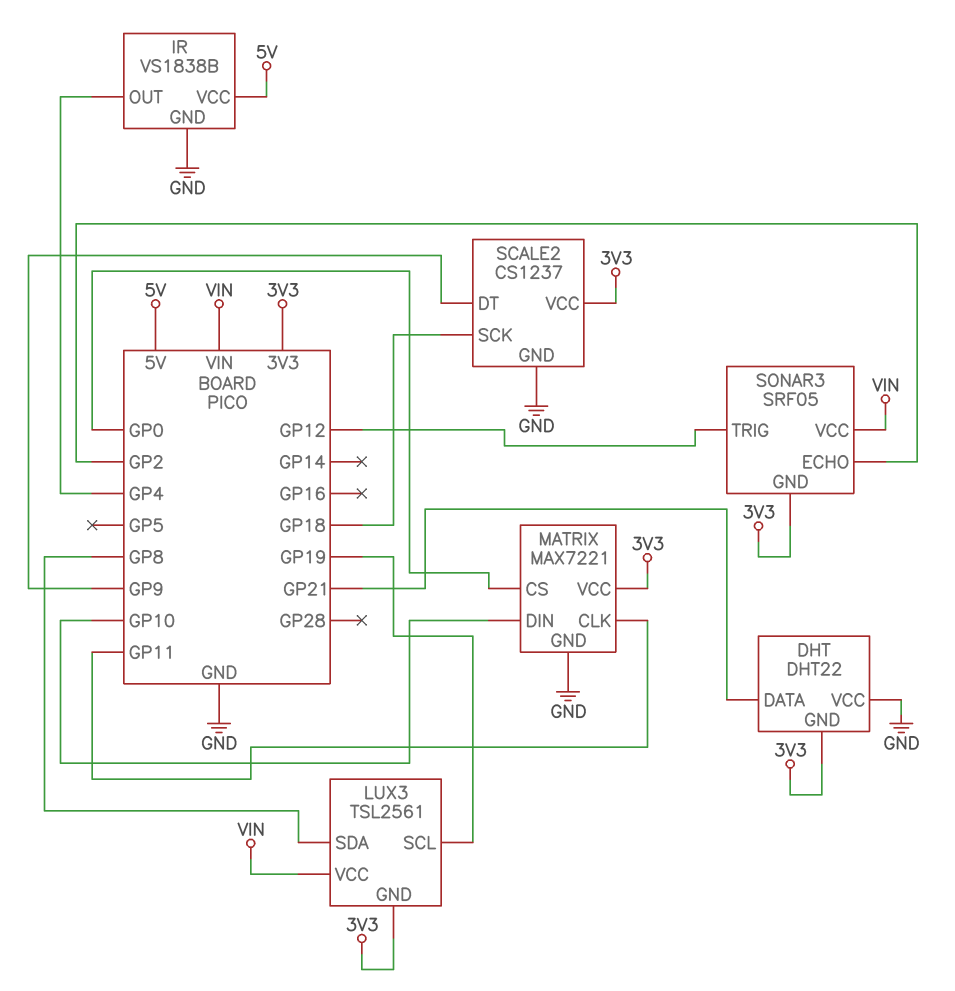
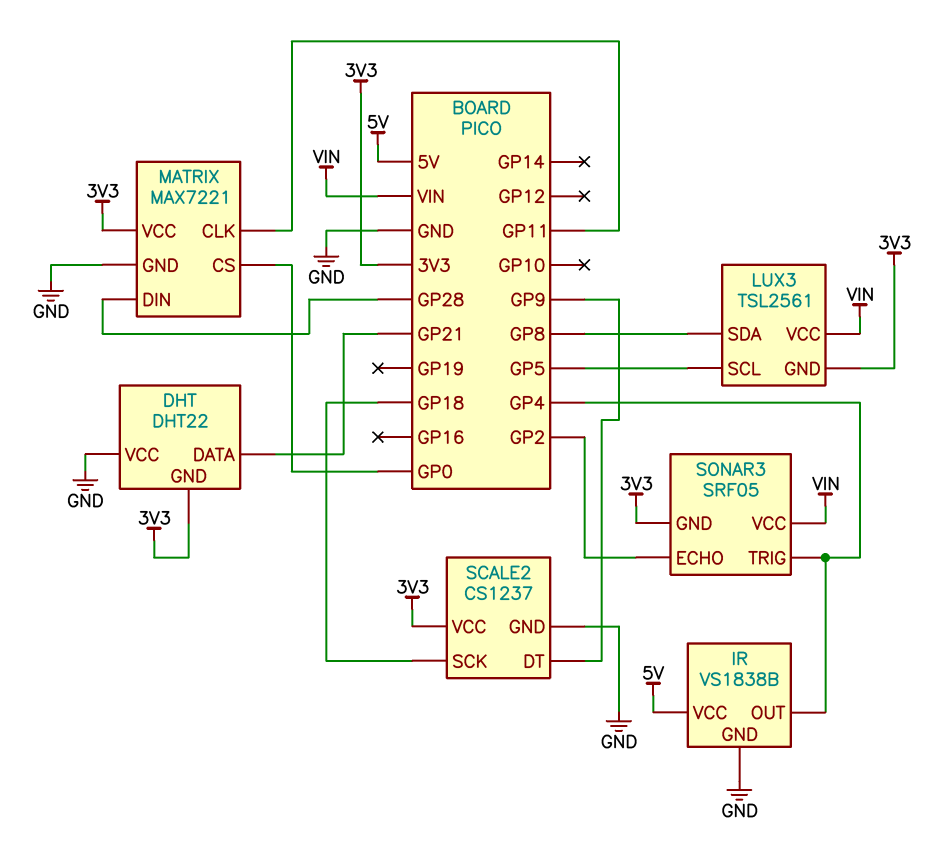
LUX3 pin SCL: GP19 -> GP5
MATRIX pin DIN: GP10 -> GP28
SONAR3 pin TRIG: GP12 -> GP4

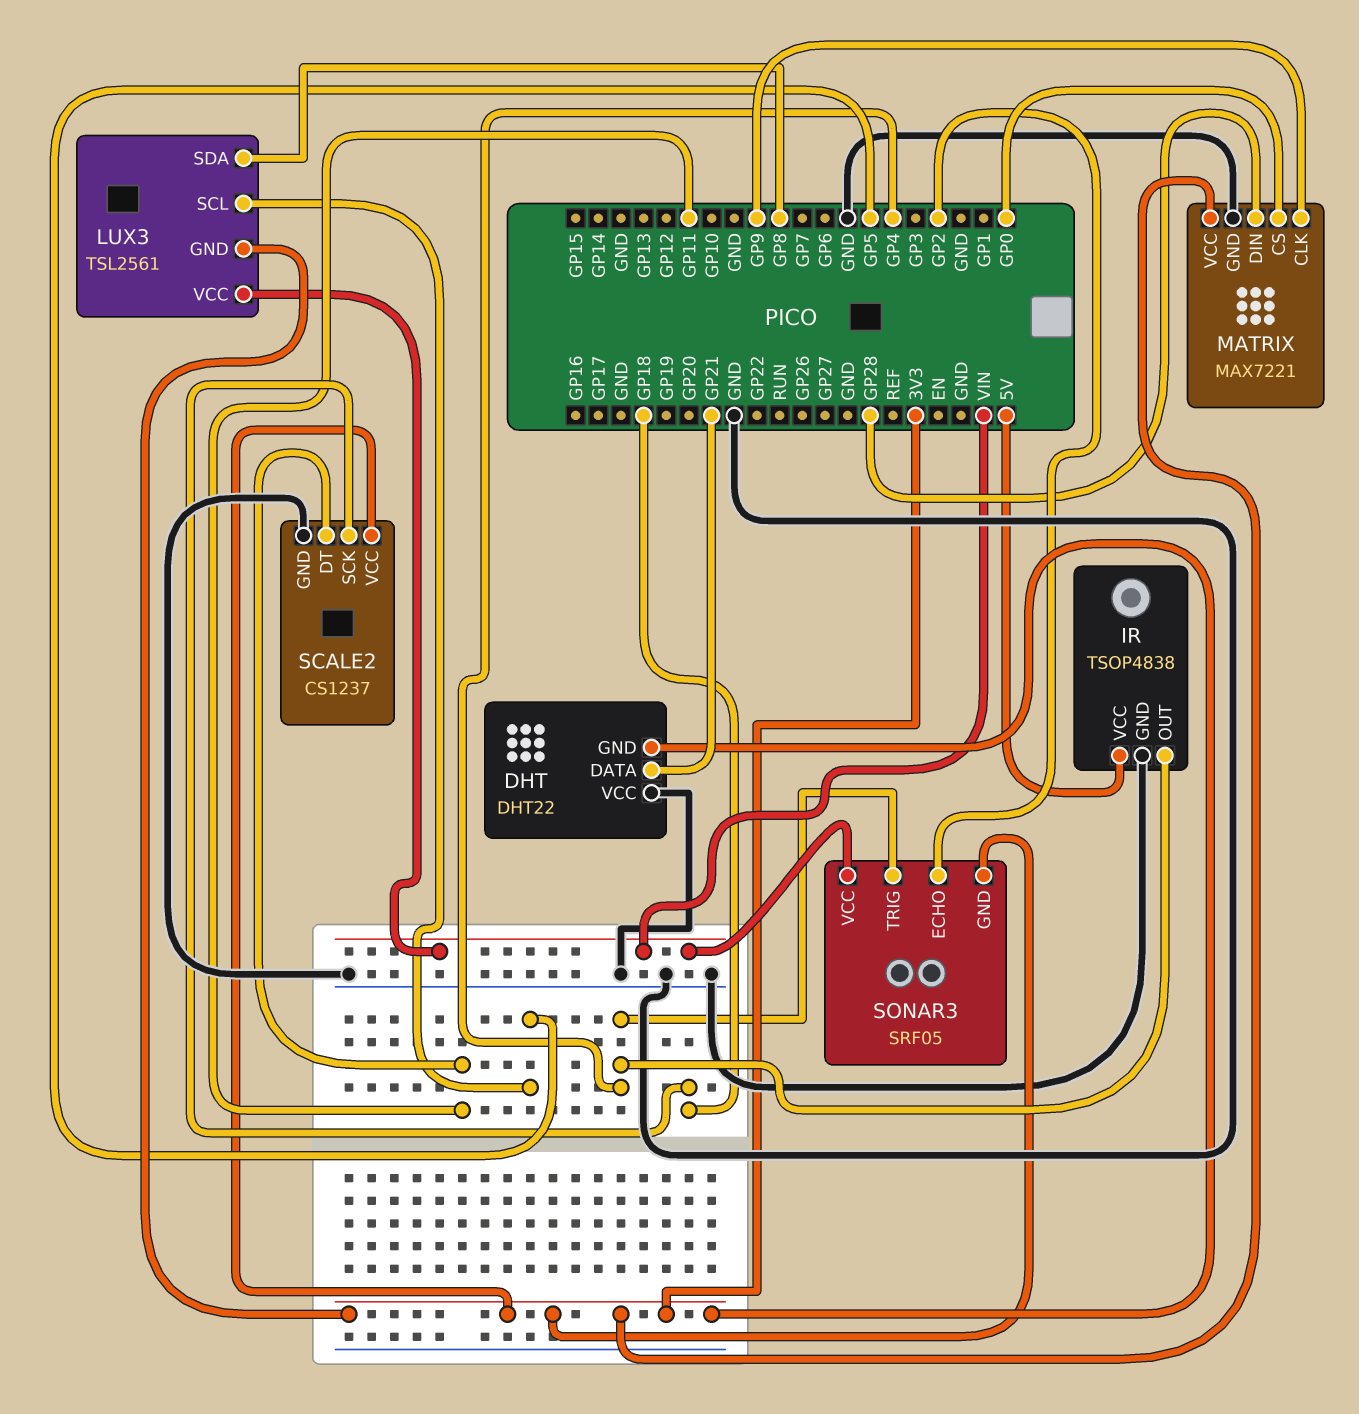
IR: VS1838B -> TSOP4838
MATRIX pin CLK: GP11 -> GP9
SCALE2 pin DT: GP9 -> GP11

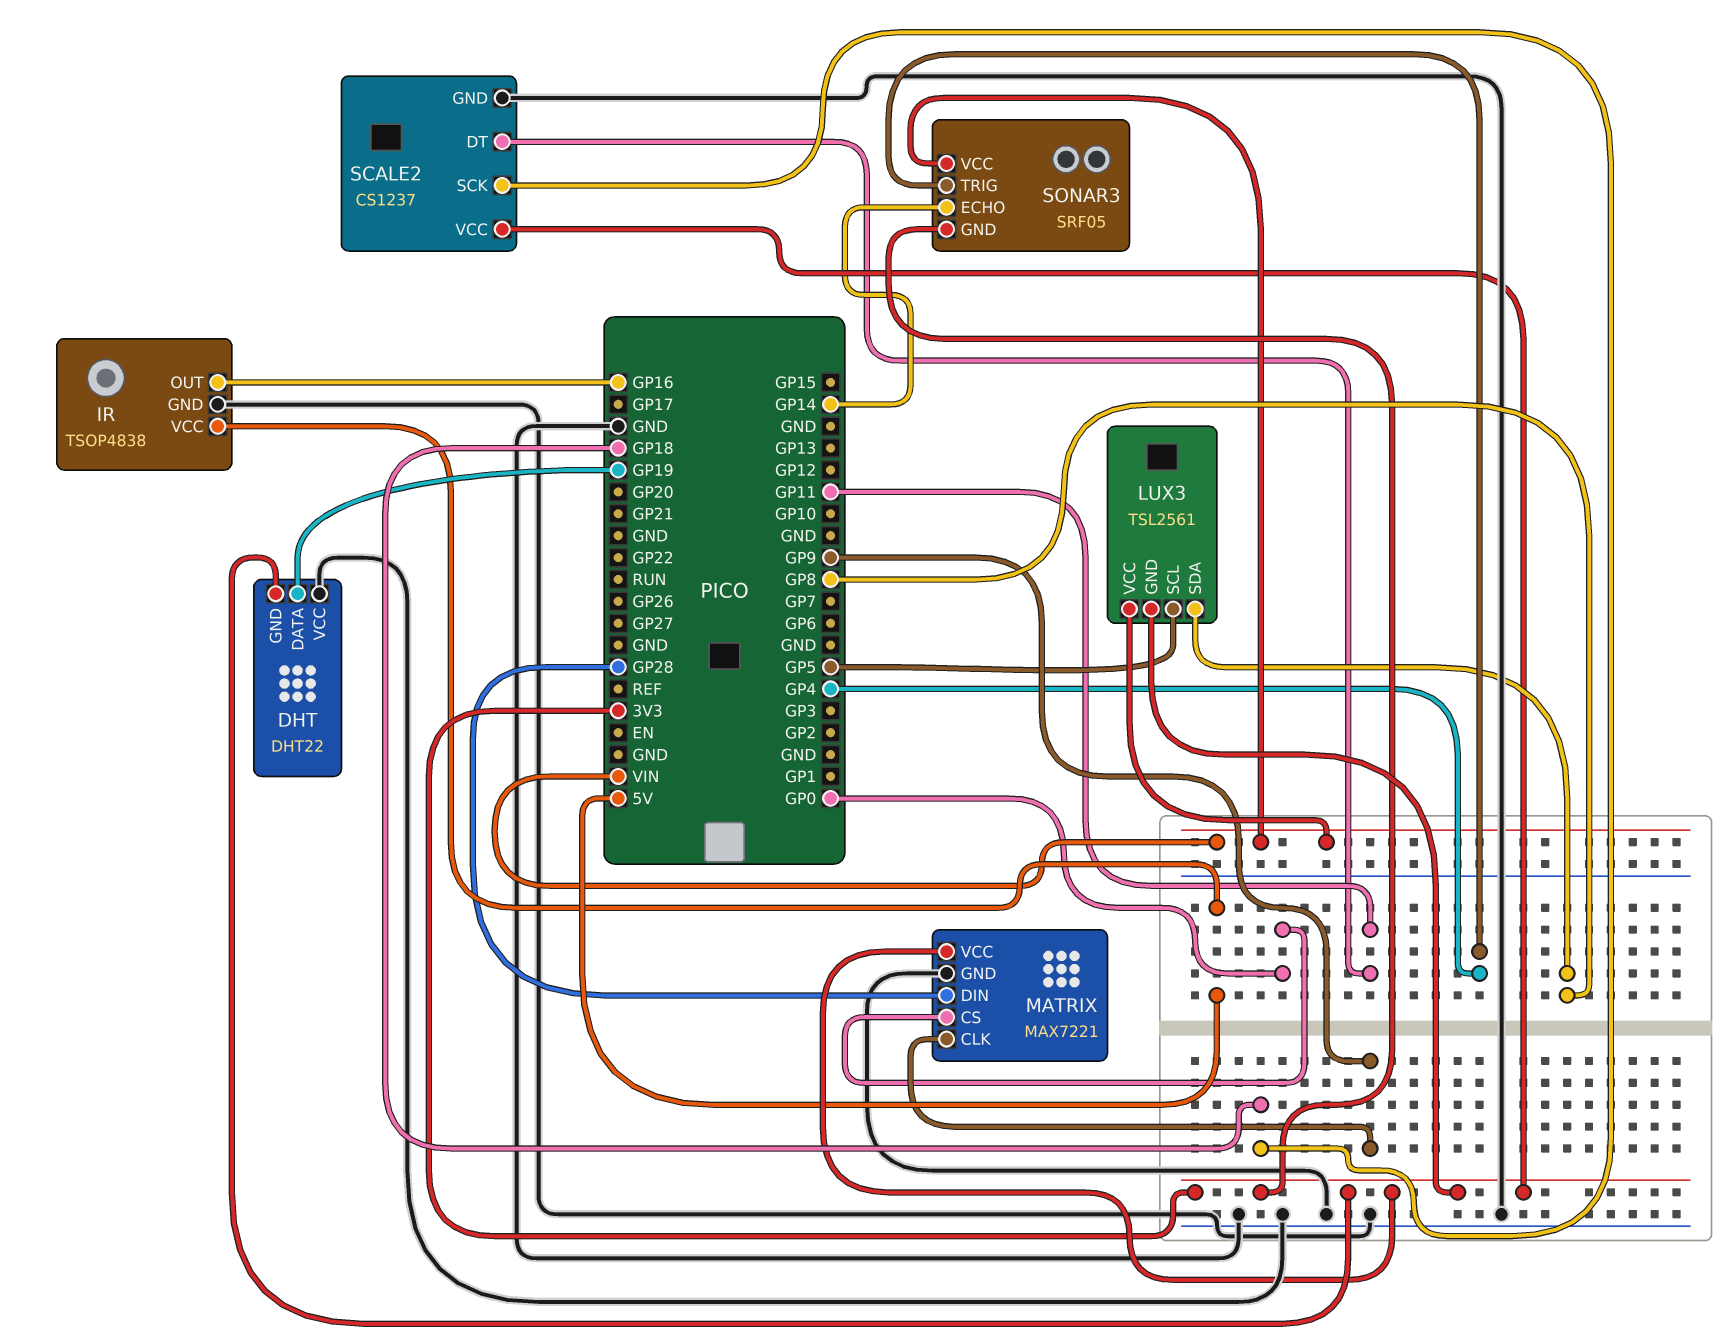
DHT pin DATA: GP21 -> GP19
IR pin OUT: GP4 -> GP16
SONAR3 pin ECHO: GP2 -> GP14

